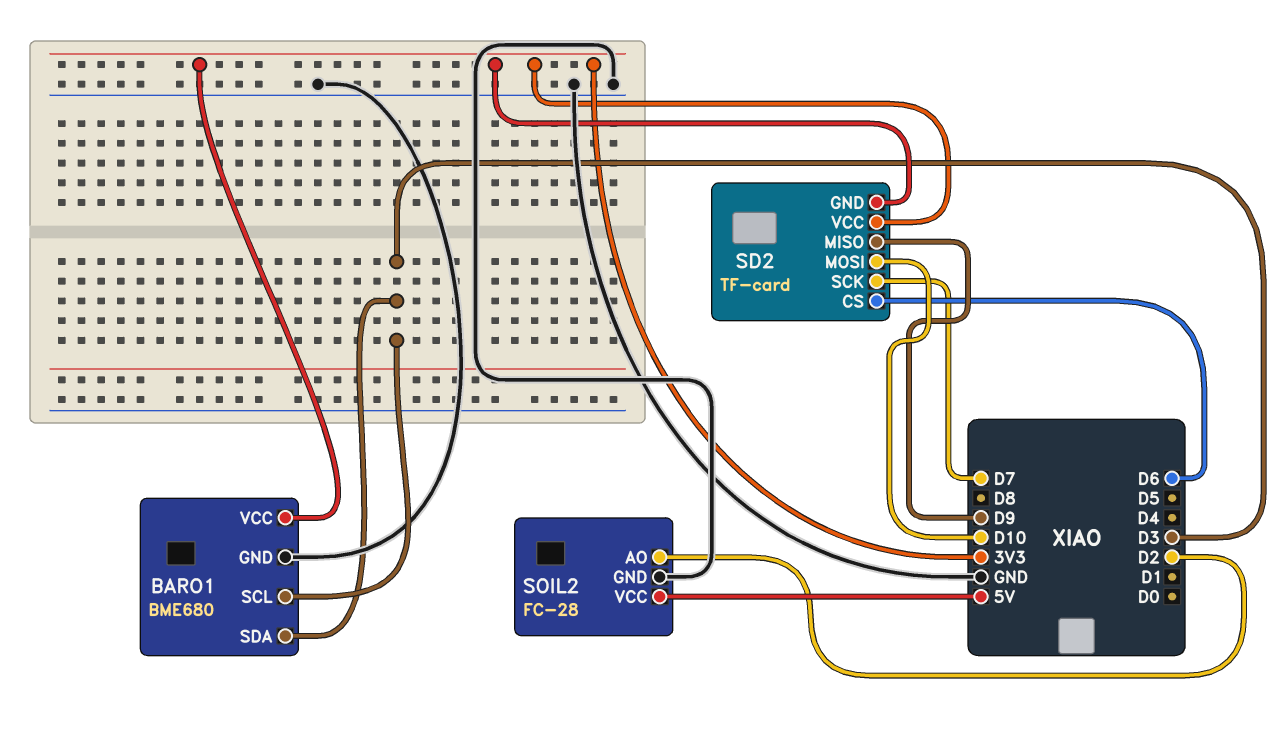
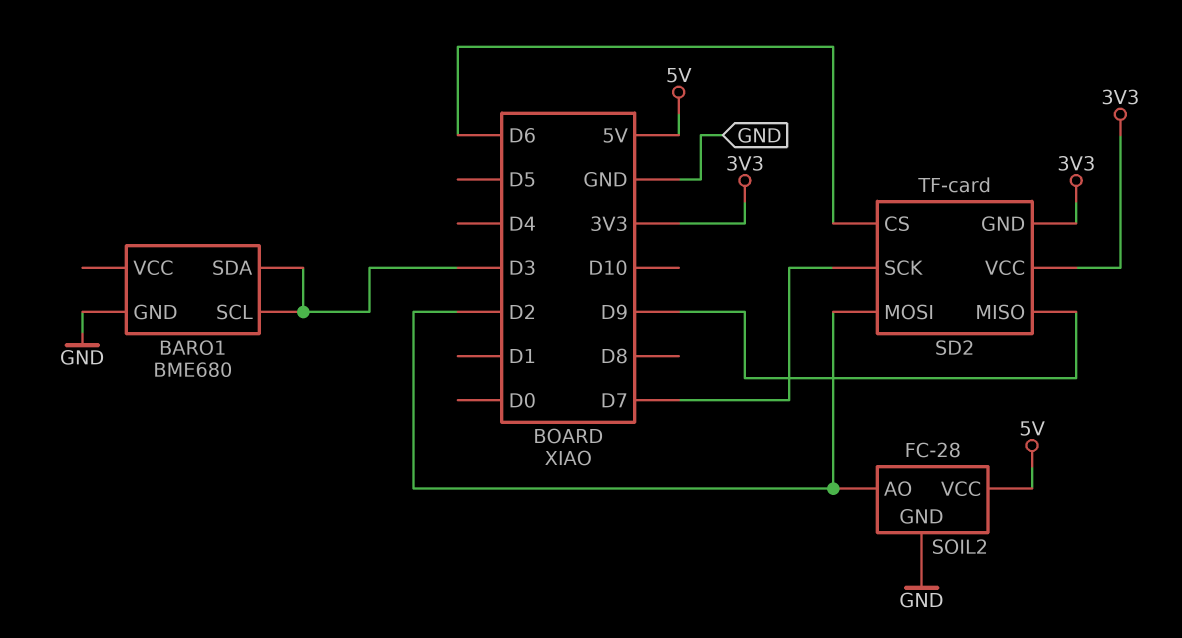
BARO1 pin VCC: 3V3 -> none
SD2 pin MOSI: D10 -> D2

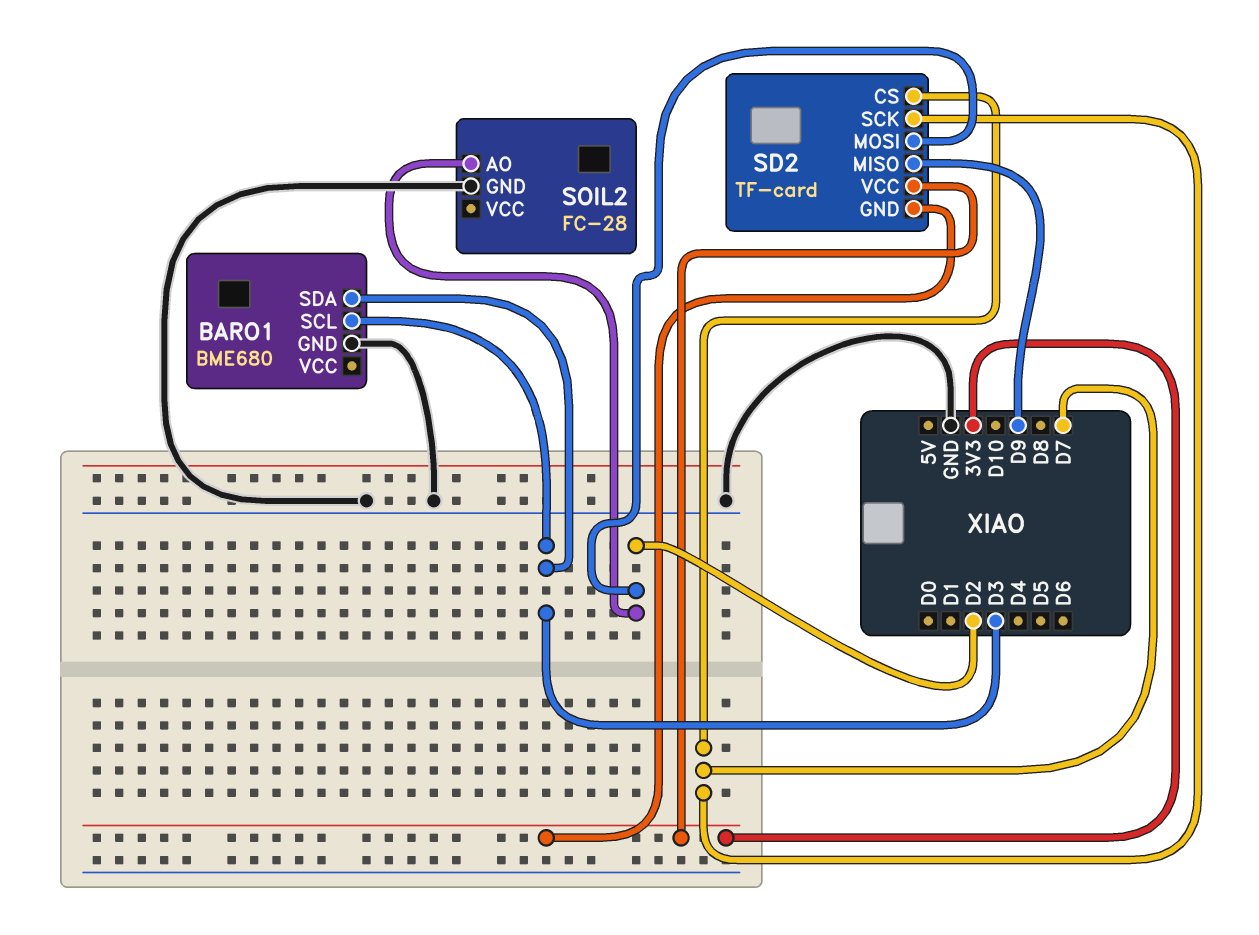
SD2 pin CS: D6 -> D7
SOIL2 pin VCC: 5V -> none

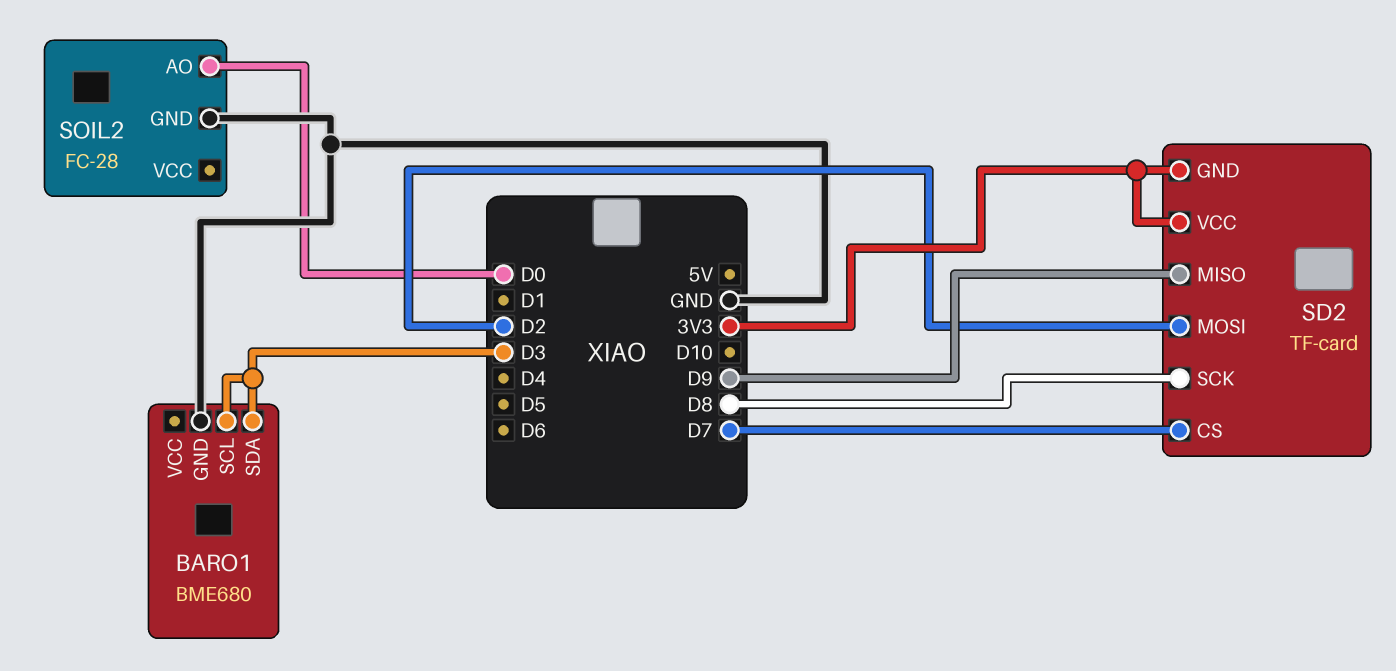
SD2 pin SCK: D7 -> D8
SOIL2 pin AO: D2 -> D0

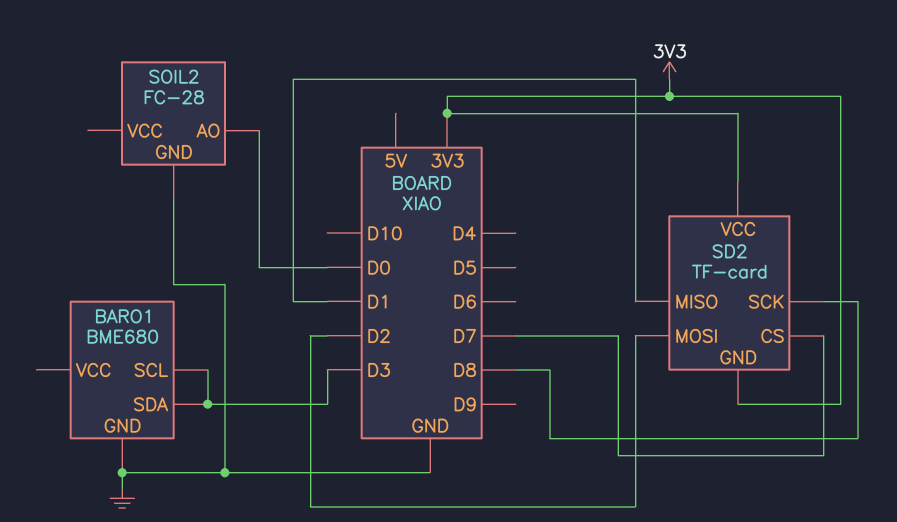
SD2 pin MISO: D9 -> D1

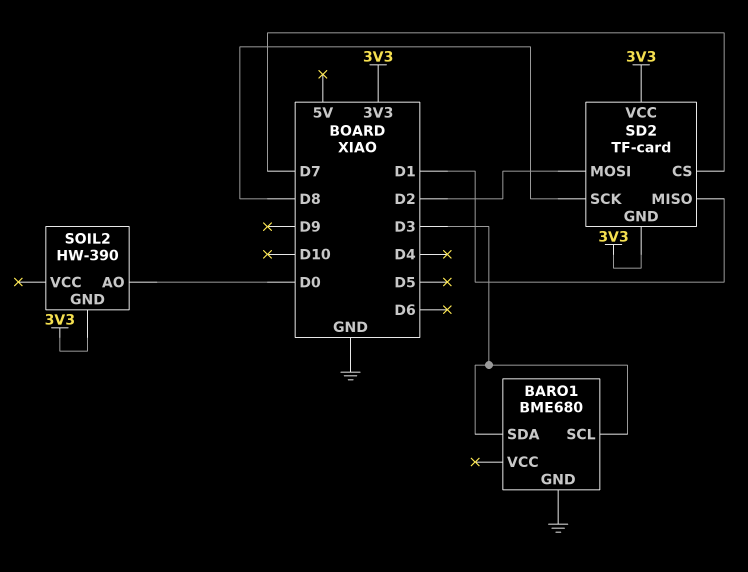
SOIL2: FC-28 -> HW-390
SOIL2 pin GND: GND -> 3V3

